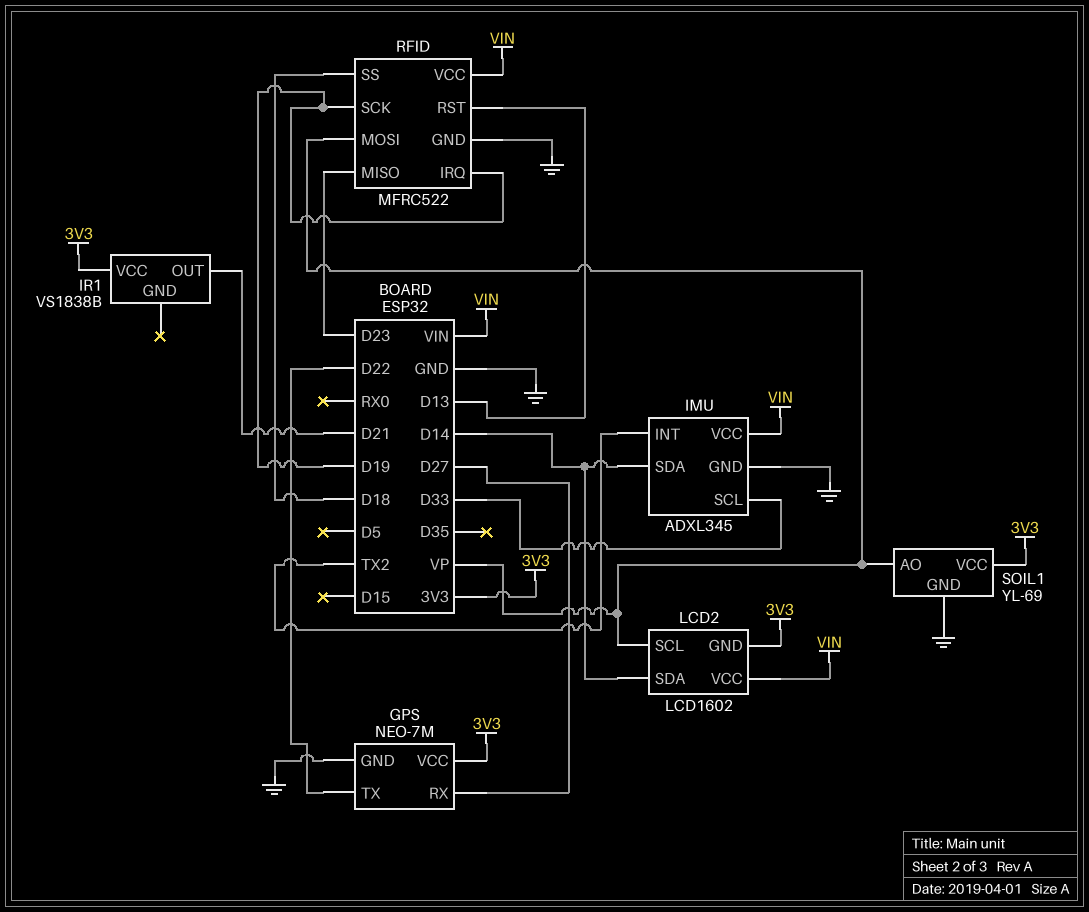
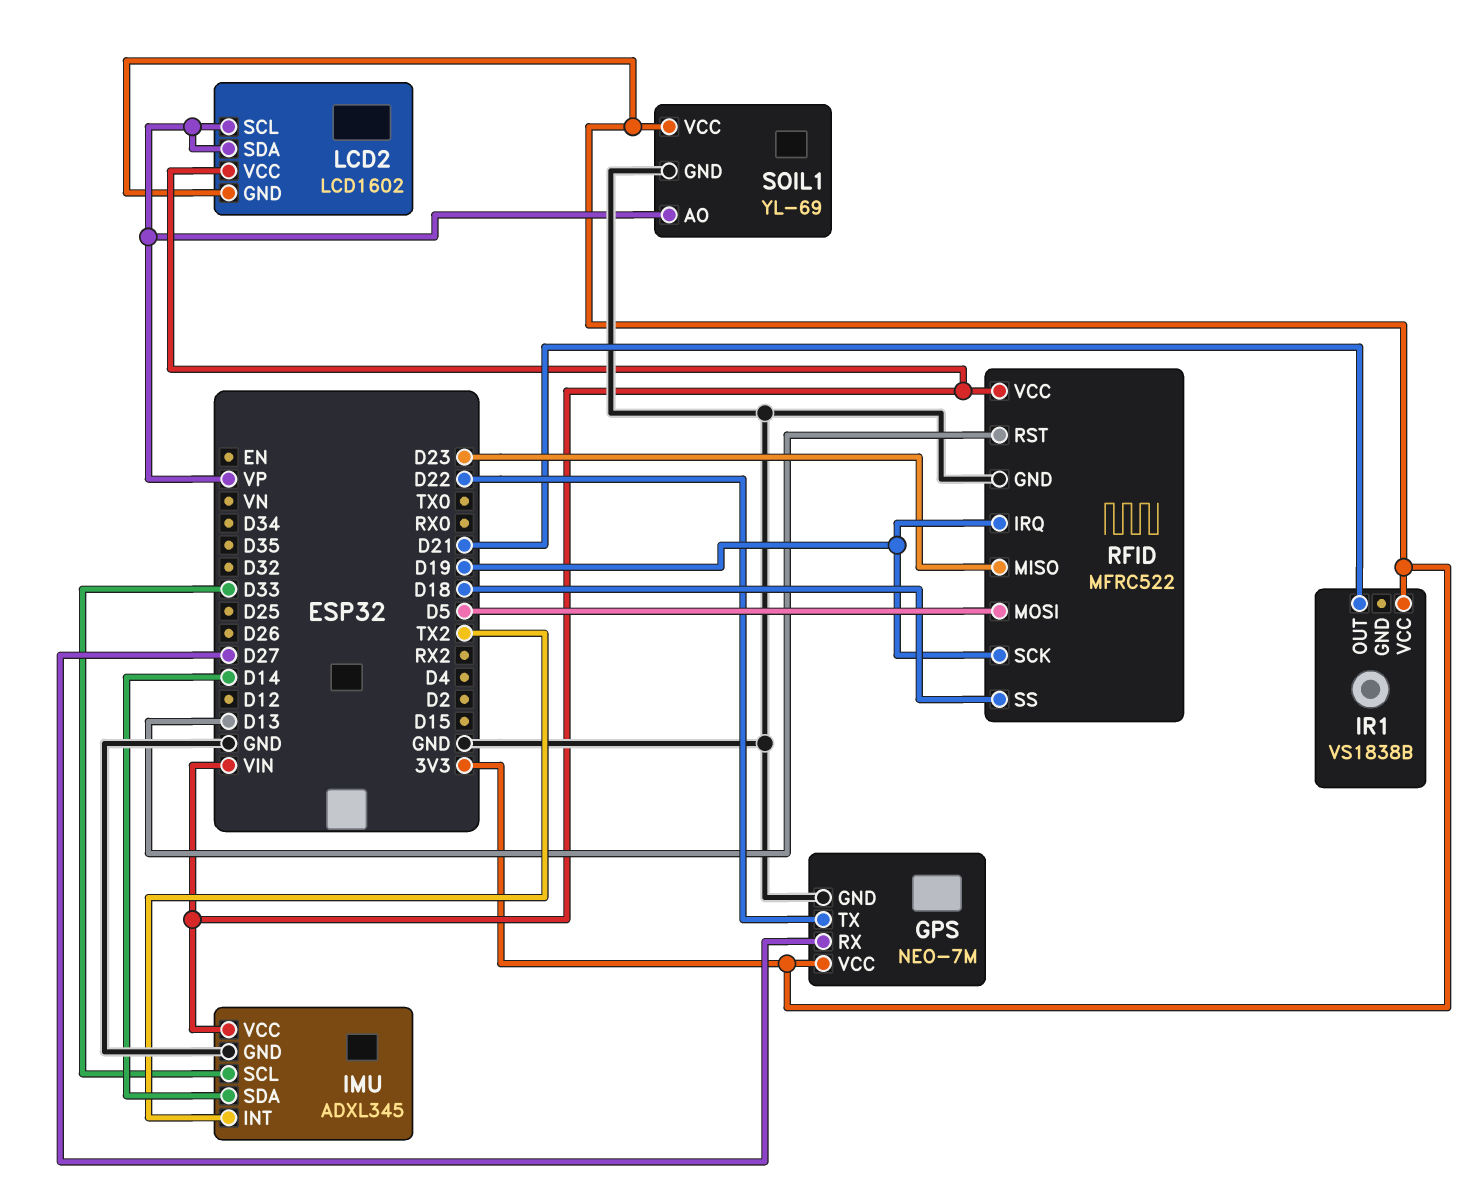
LCD2 pin SDA: D14 -> VP
RFID pin MOSI: VP -> D5

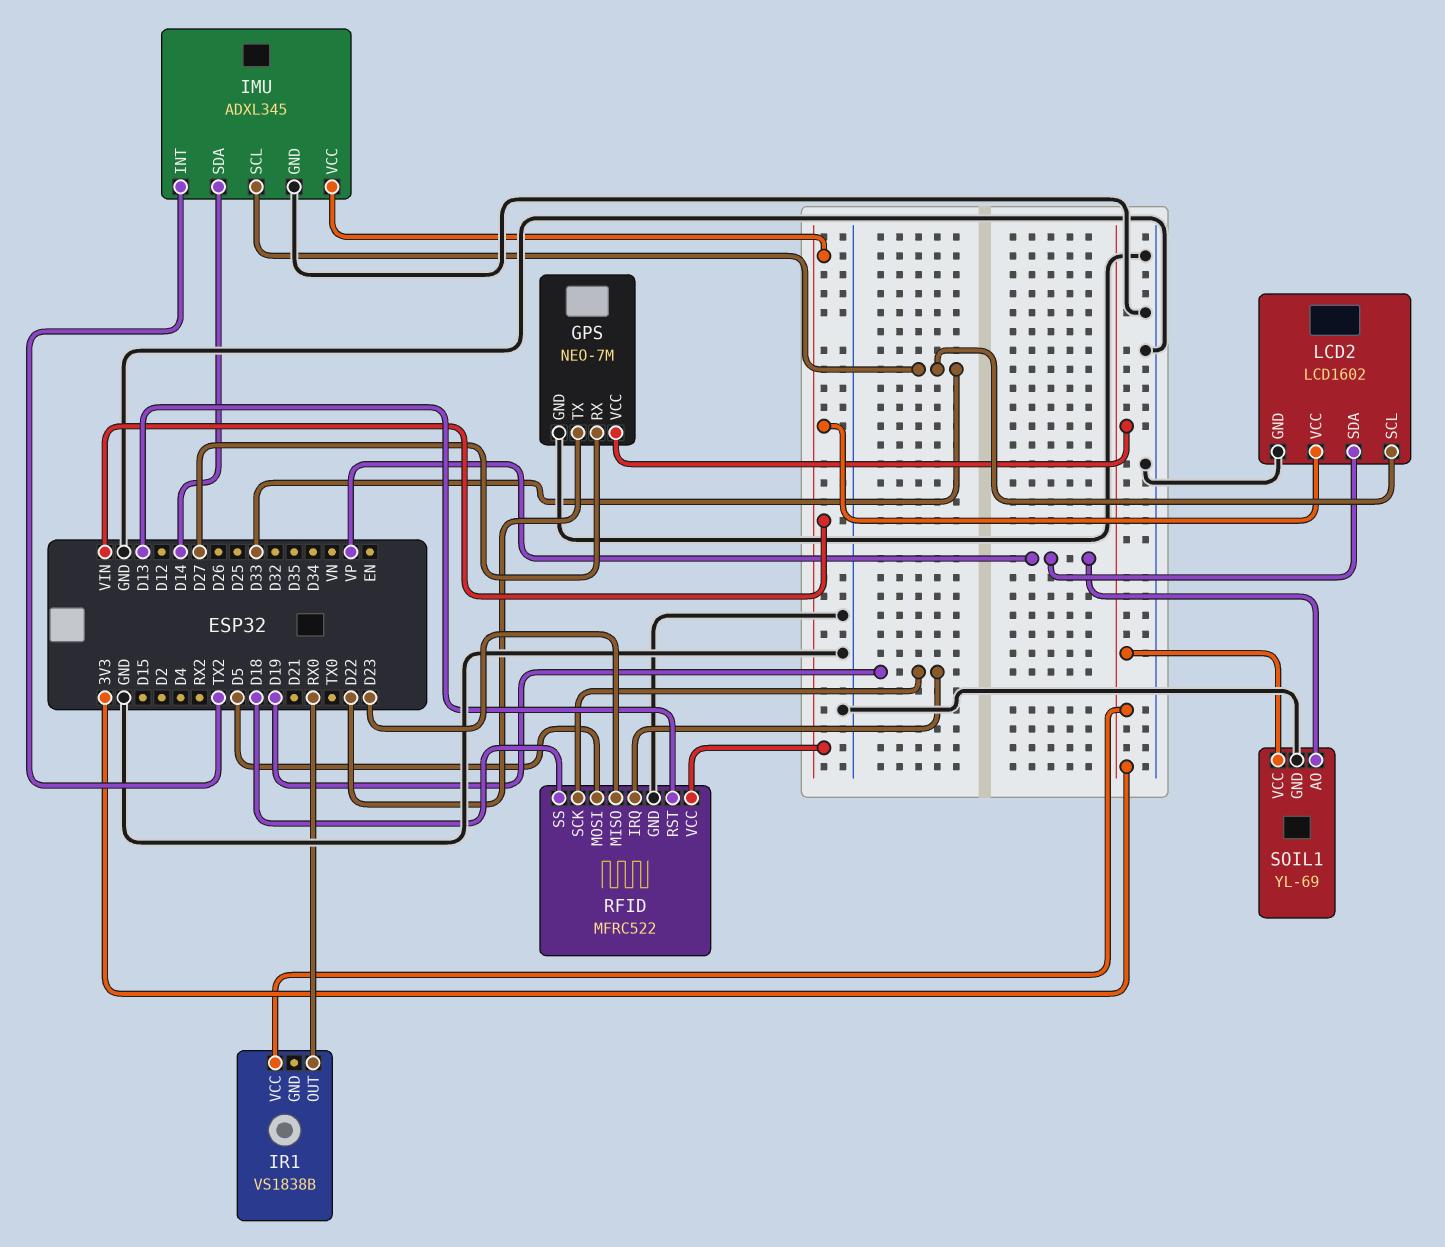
IR1 pin OUT: D21 -> RX0
LCD2 pin GND: 3V3 -> GND
LCD2 pin SCL: VP -> D33

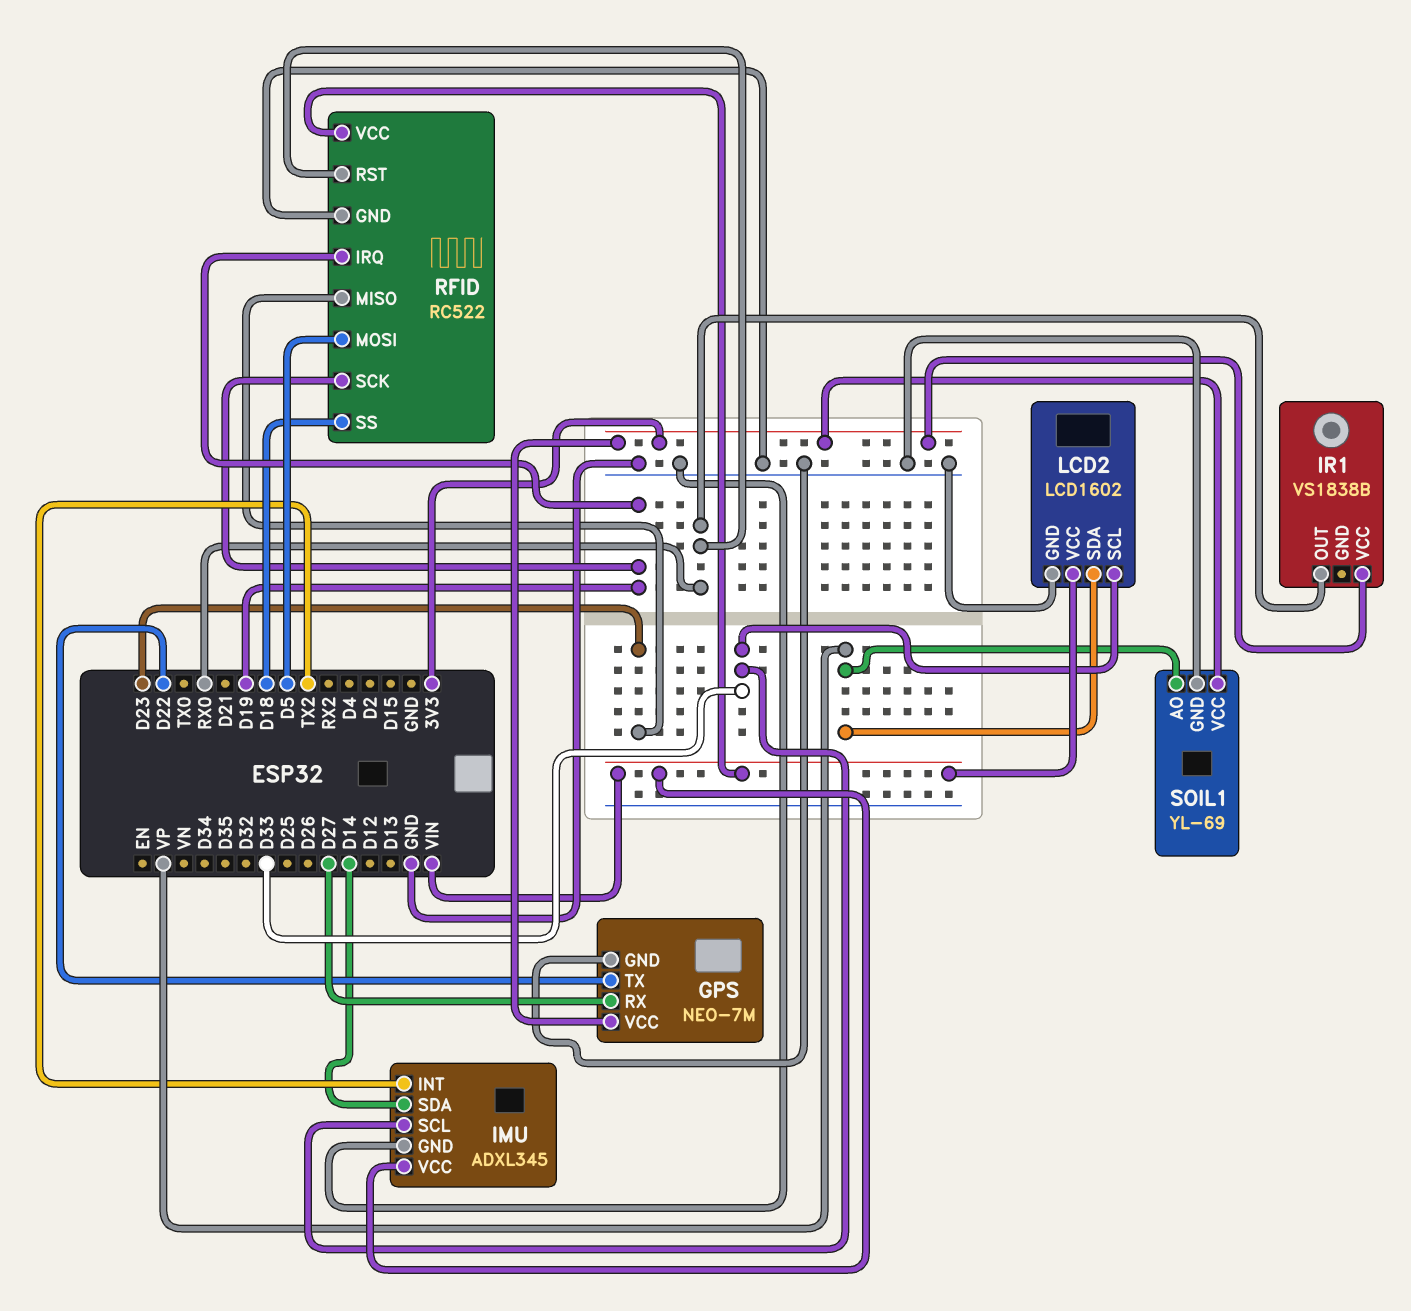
RFID: MFRC522 -> RC522
RFID pin RST: D13 -> RX0

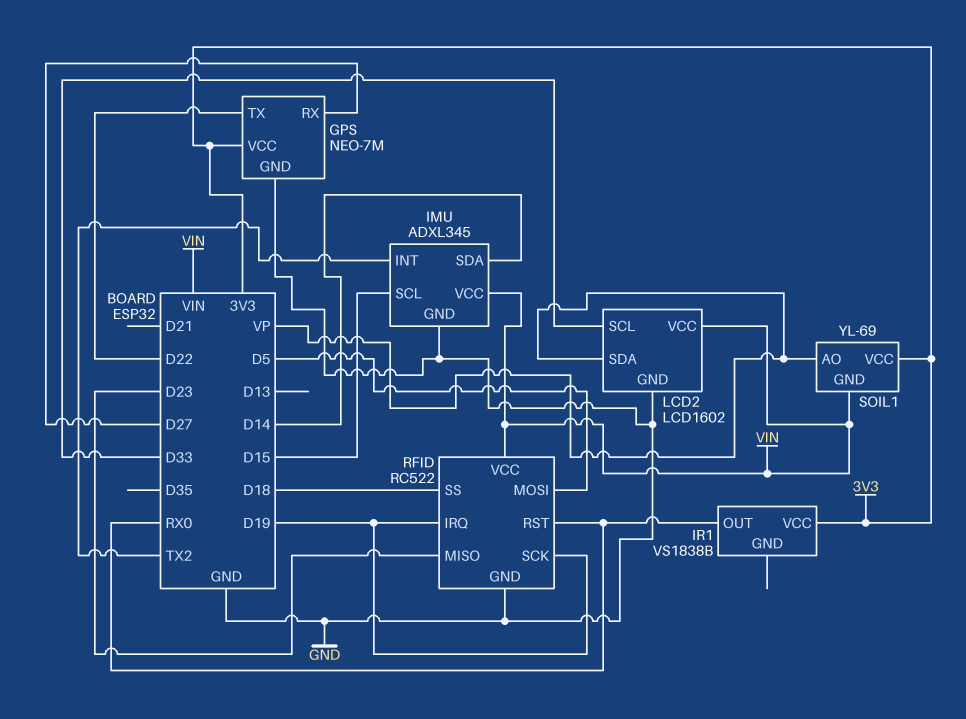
IMU pin SCL: D33 -> D15
SOIL1 pin GND: GND -> VIN

